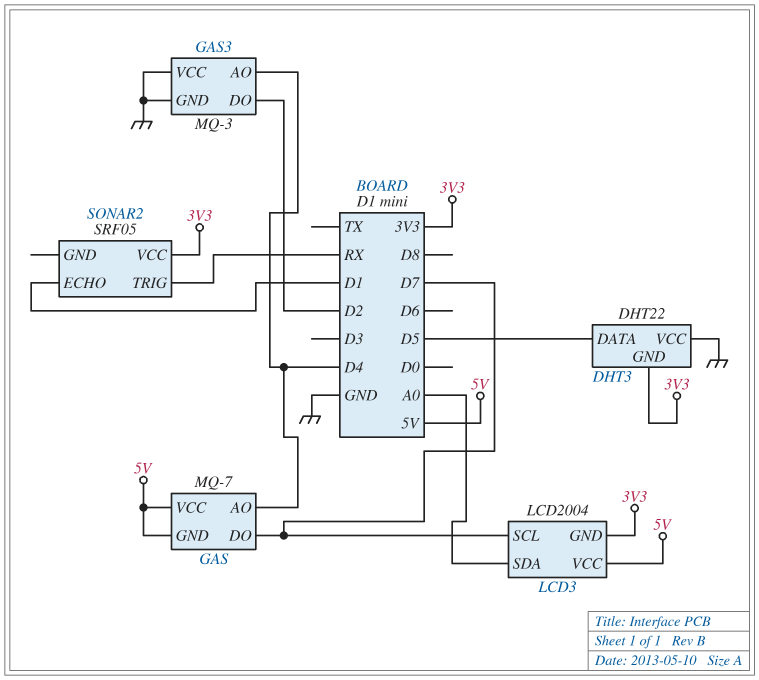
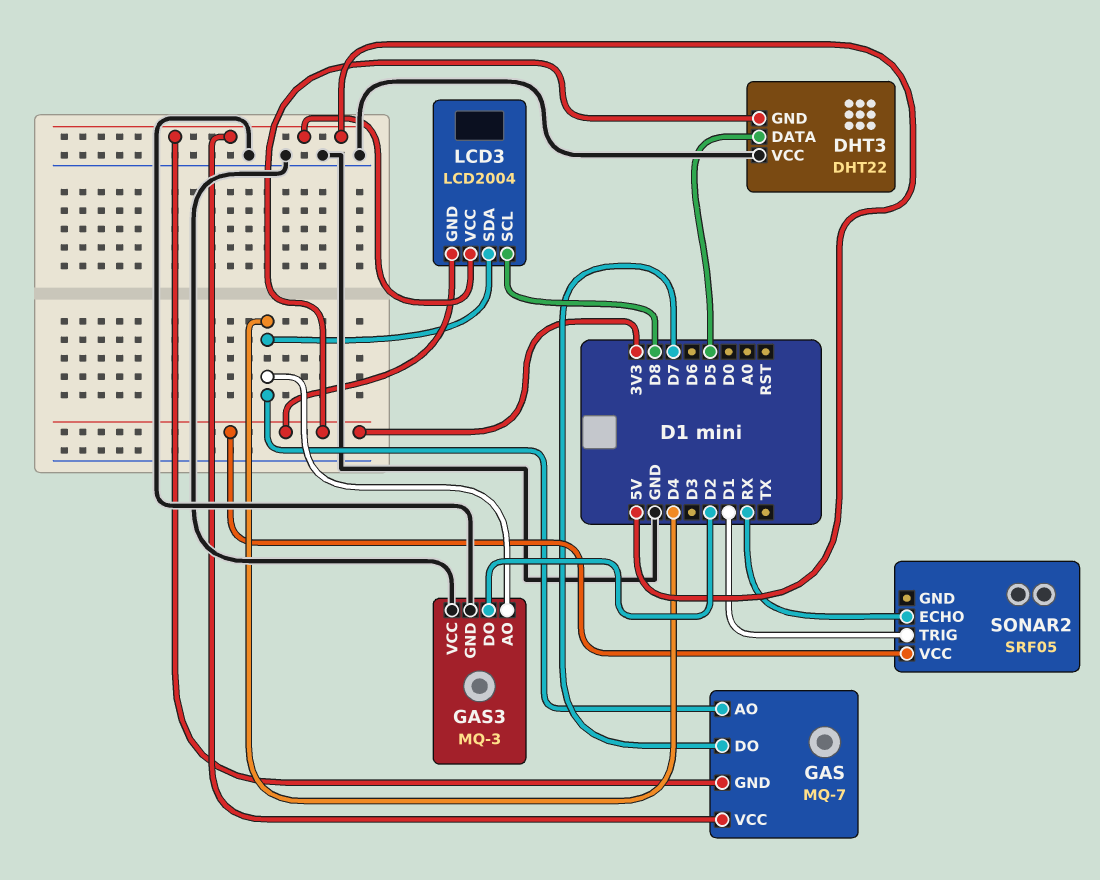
LCD3 pin SCL: D7 -> D8
LCD3 pin SDA: A0 -> D4
SONAR2 pin ECHO: D1 -> RX
SONAR2 pin TRIG: RX -> D1

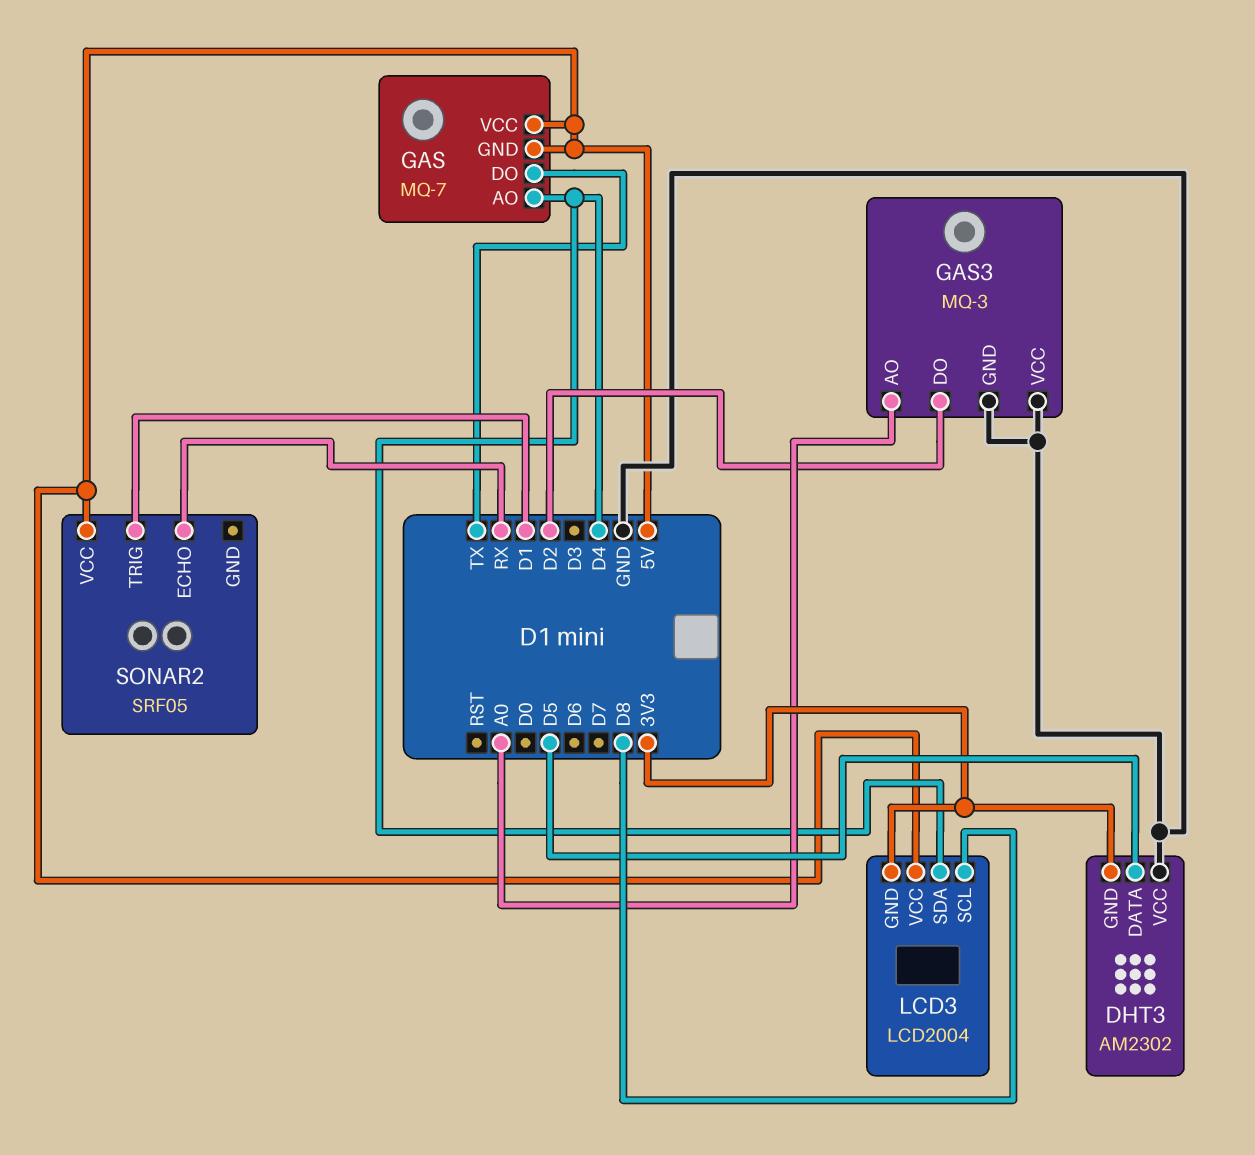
DHT3: DHT22 -> AM2302
GAS pin DO: D7 -> TX
GAS3 pin AO: D4 -> A0
SONAR2 pin VCC: 3V3 -> 5V

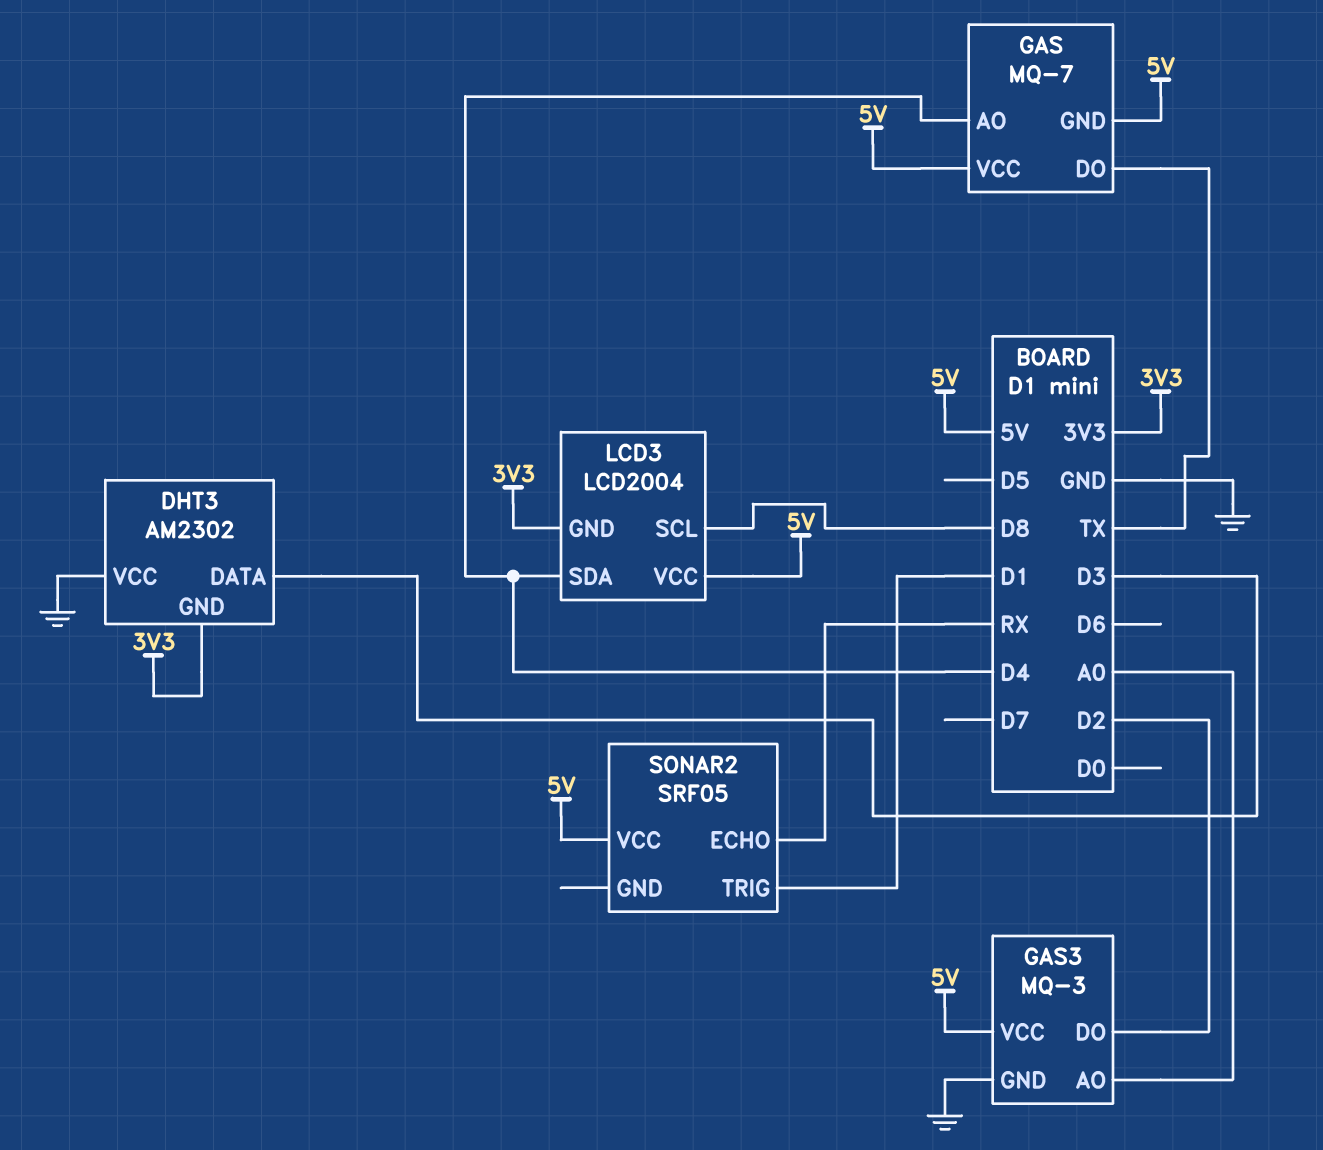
DHT3 pin DATA: D5 -> D3
GAS3 pin VCC: GND -> 5V

